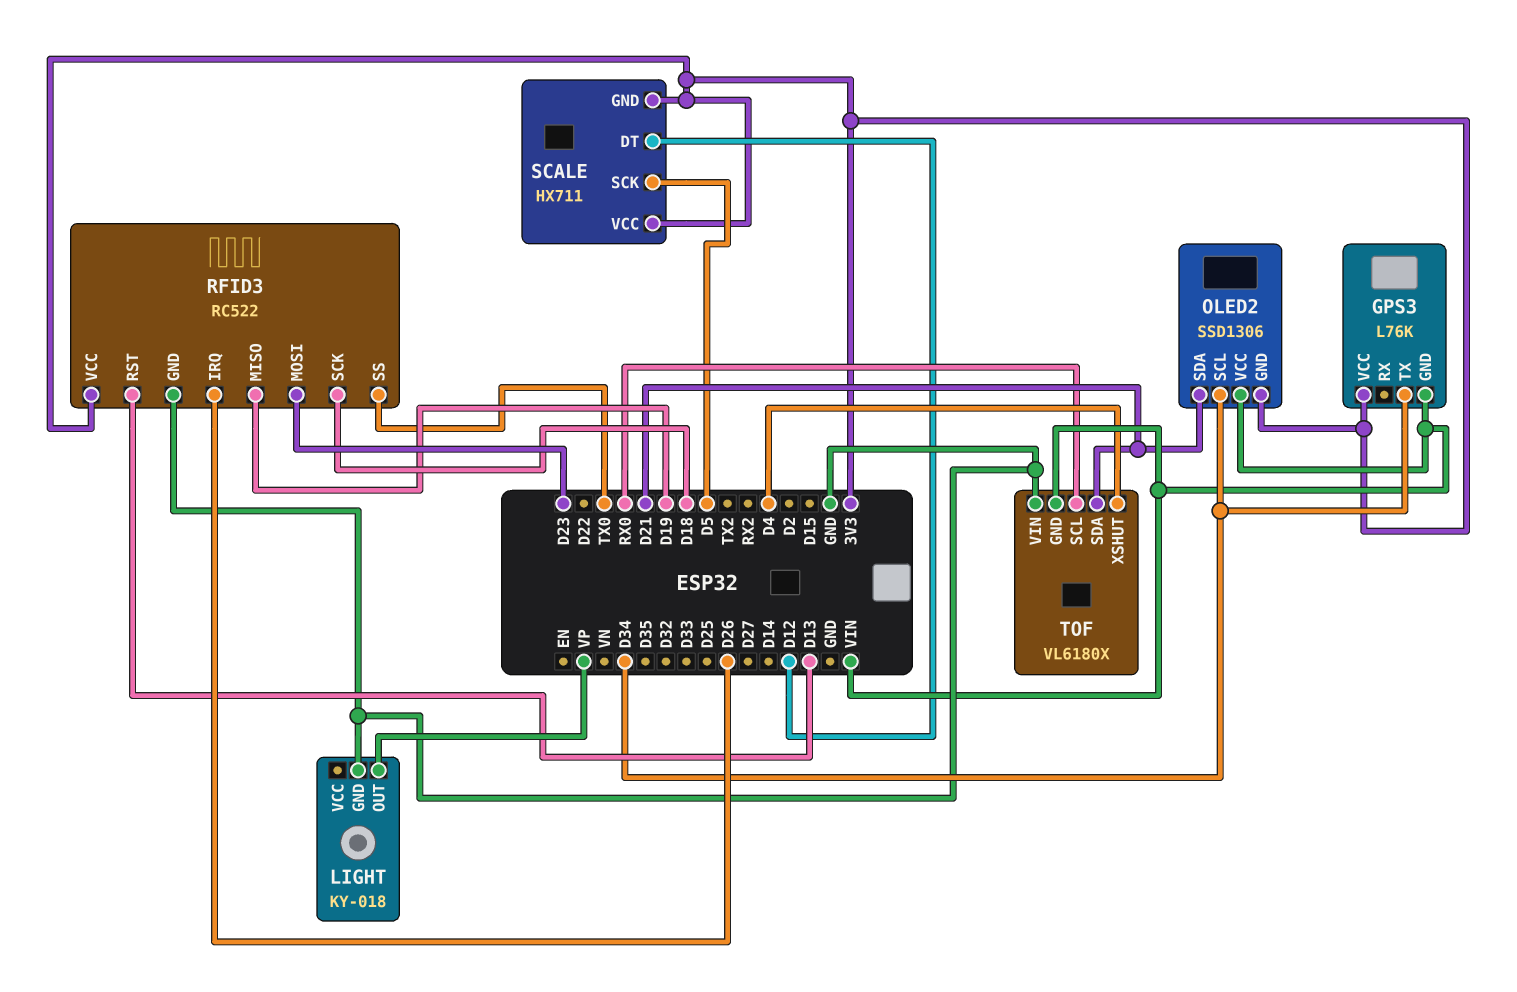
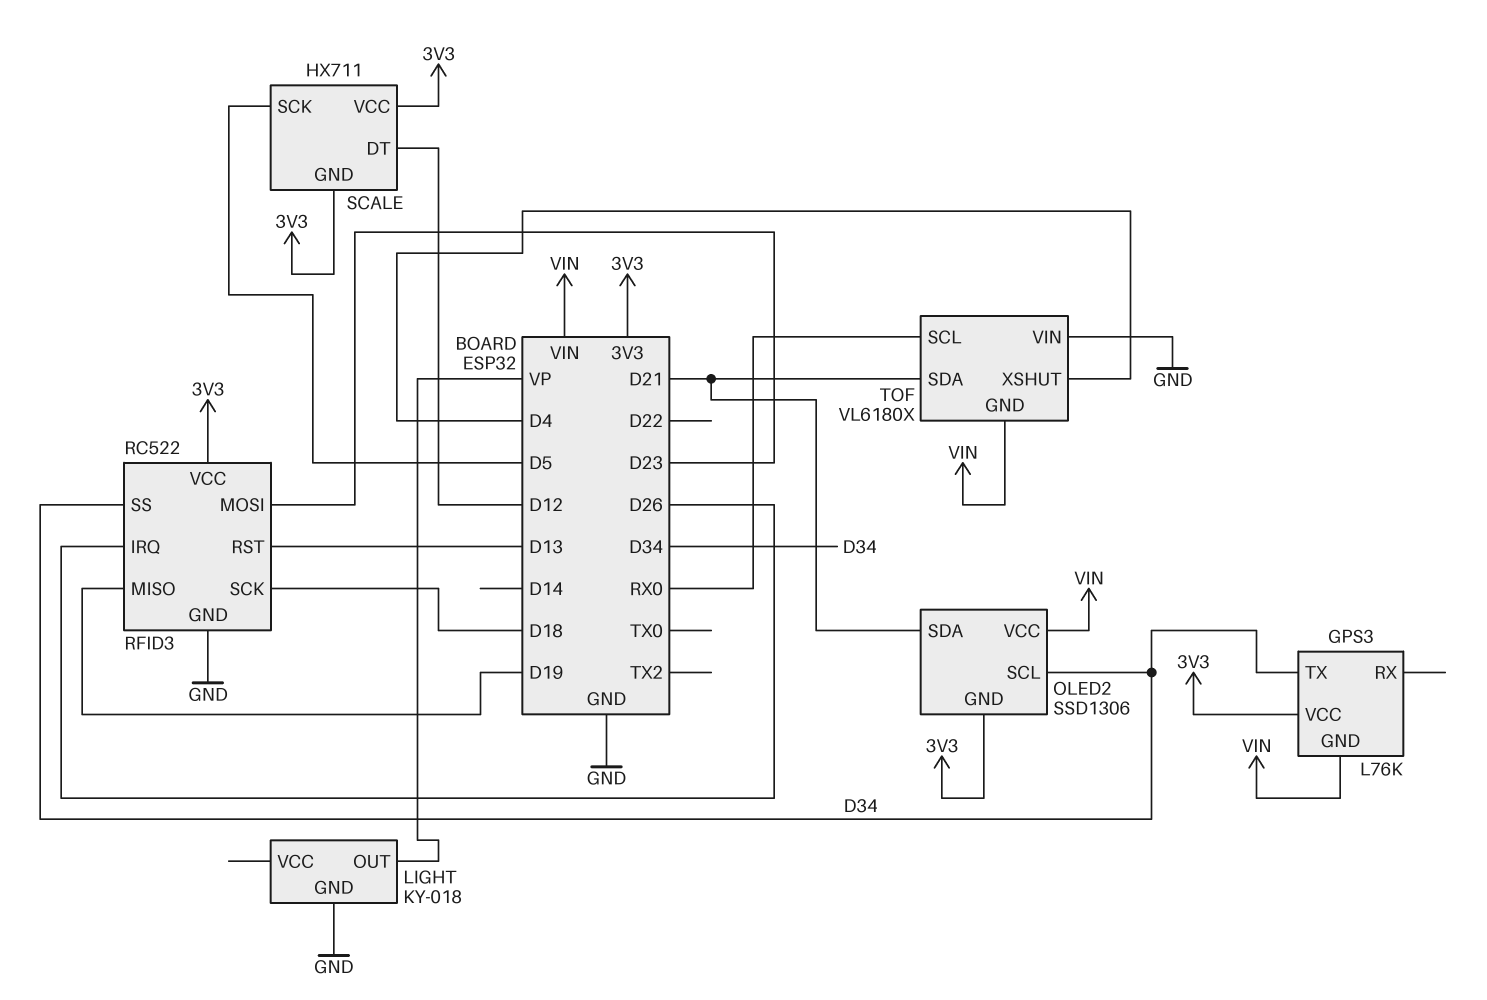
RFID3 pin SS: TX0 -> D34

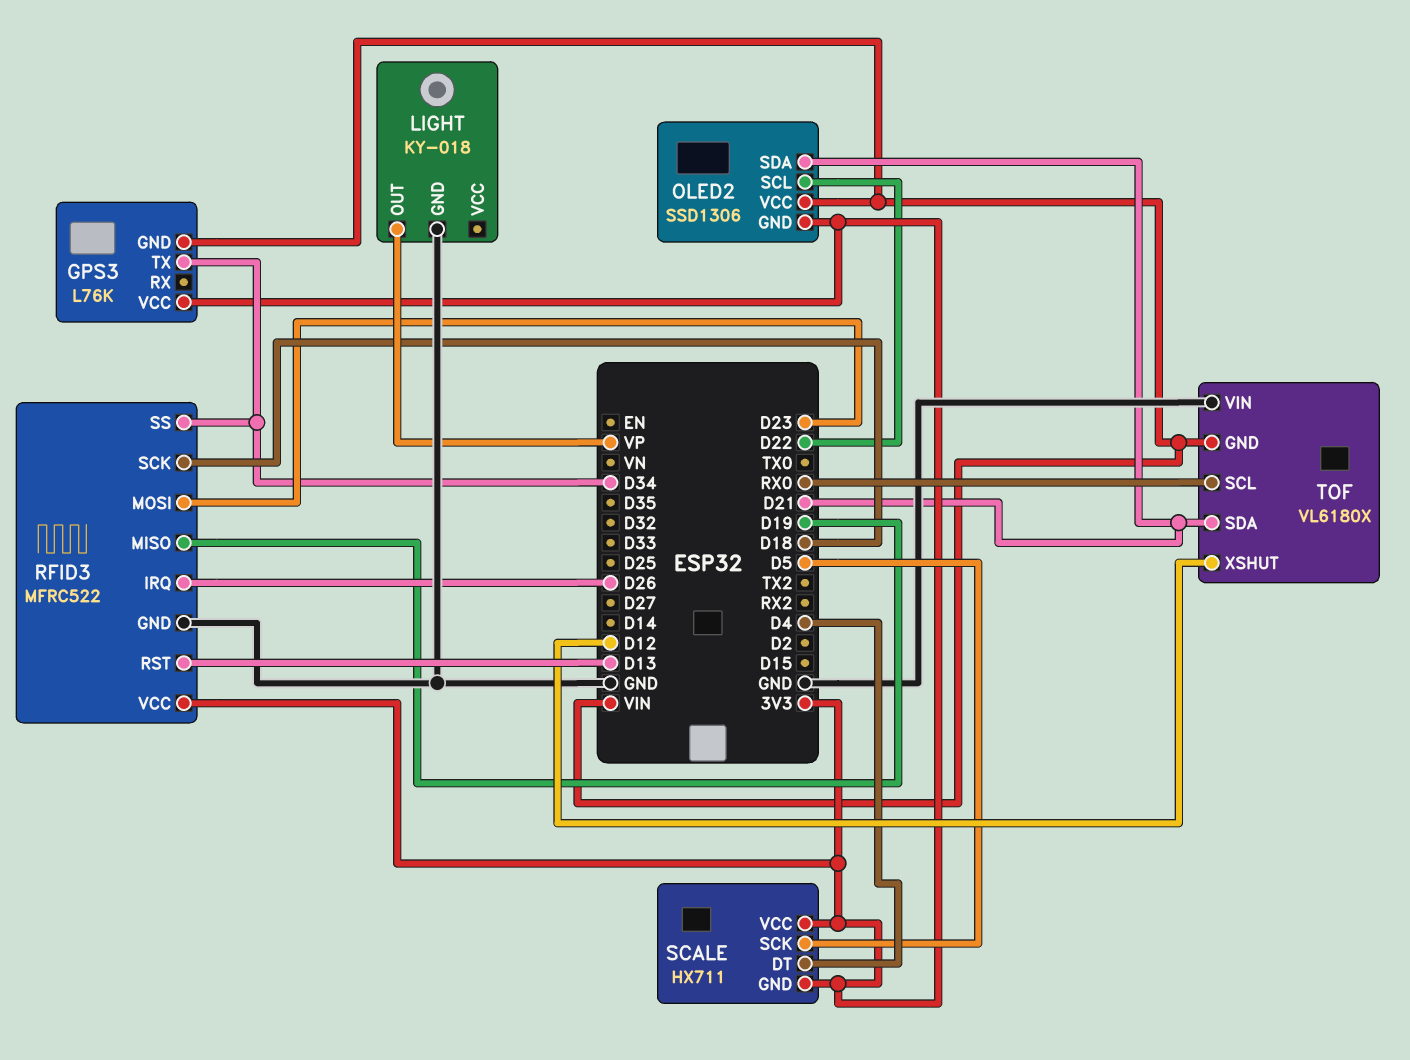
OLED2 pin SCL: D34 -> D22
RFID3: RC522 -> MFRC522
SCALE pin DT: D12 -> D4
TOF pin XSHUT: D4 -> D12

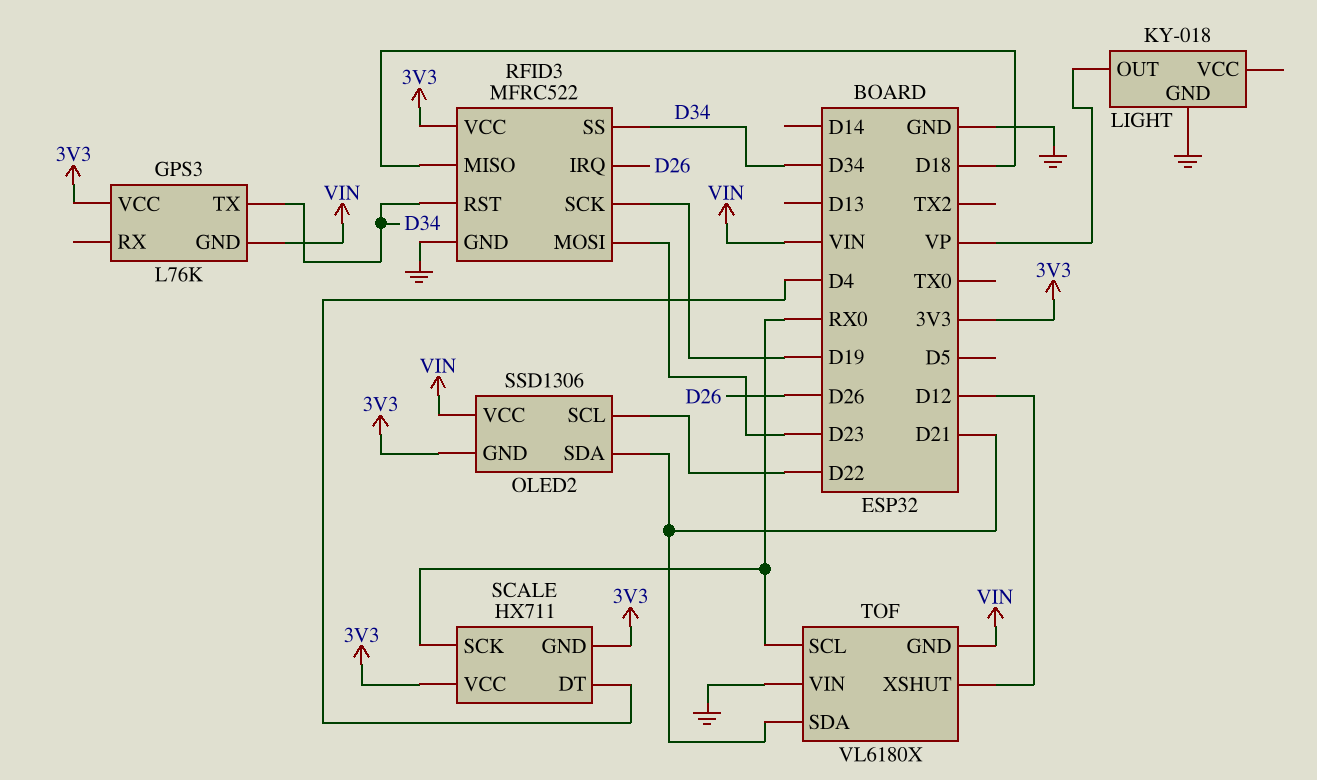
RFID3 pin MISO: D19 -> D18
RFID3 pin RST: D13 -> D34
RFID3 pin SCK: D18 -> D19
SCALE pin SCK: D5 -> RX0

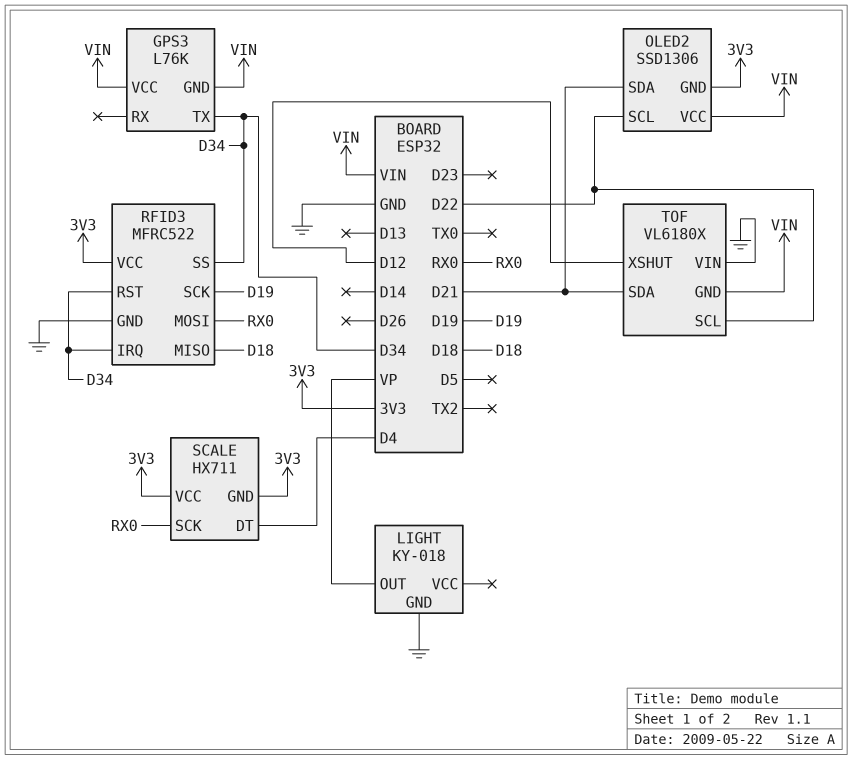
GPS3 pin VCC: 3V3 -> VIN
RFID3 pin IRQ: D26 -> D34
RFID3 pin MOSI: D23 -> RX0
TOF pin SCL: RX0 -> D22

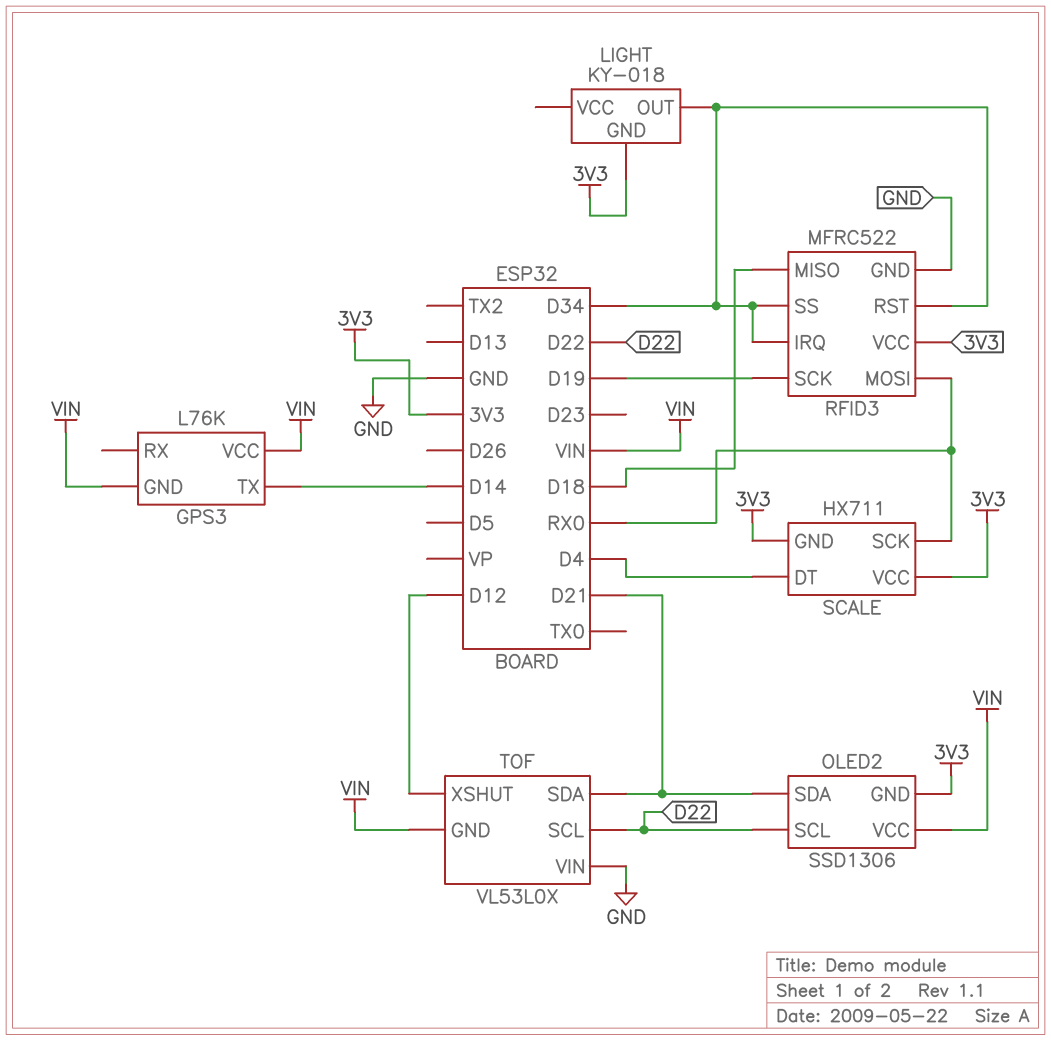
GPS3 pin TX: D34 -> D14
LIGHT pin GND: GND -> 3V3
LIGHT pin OUT: VP -> D34
TOF: VL6180X -> VL53L0X

